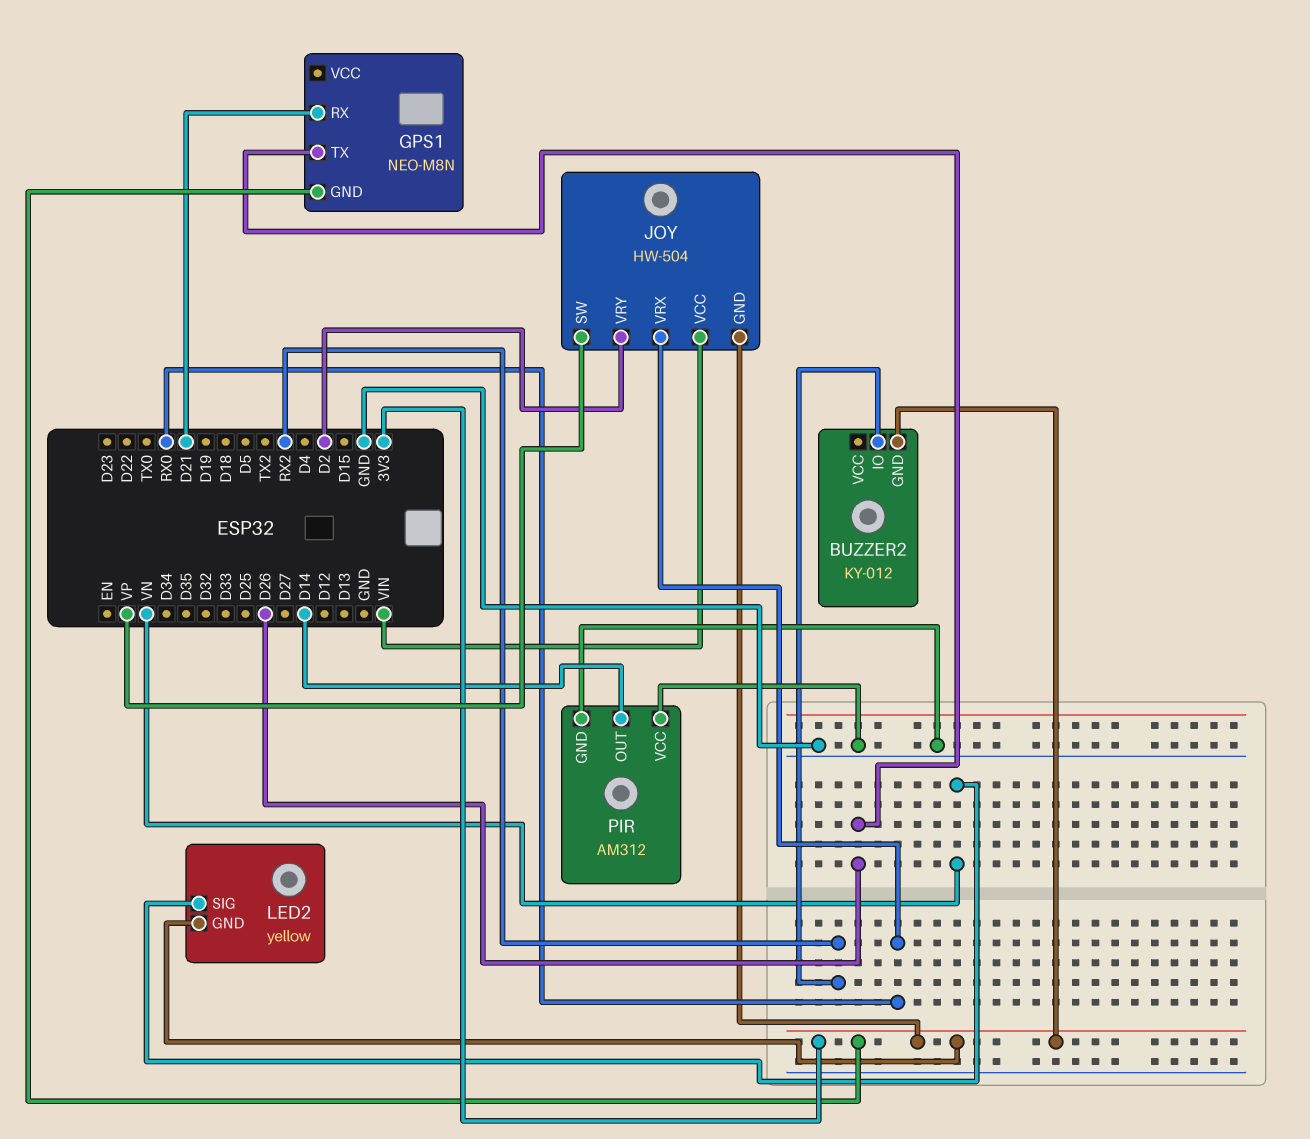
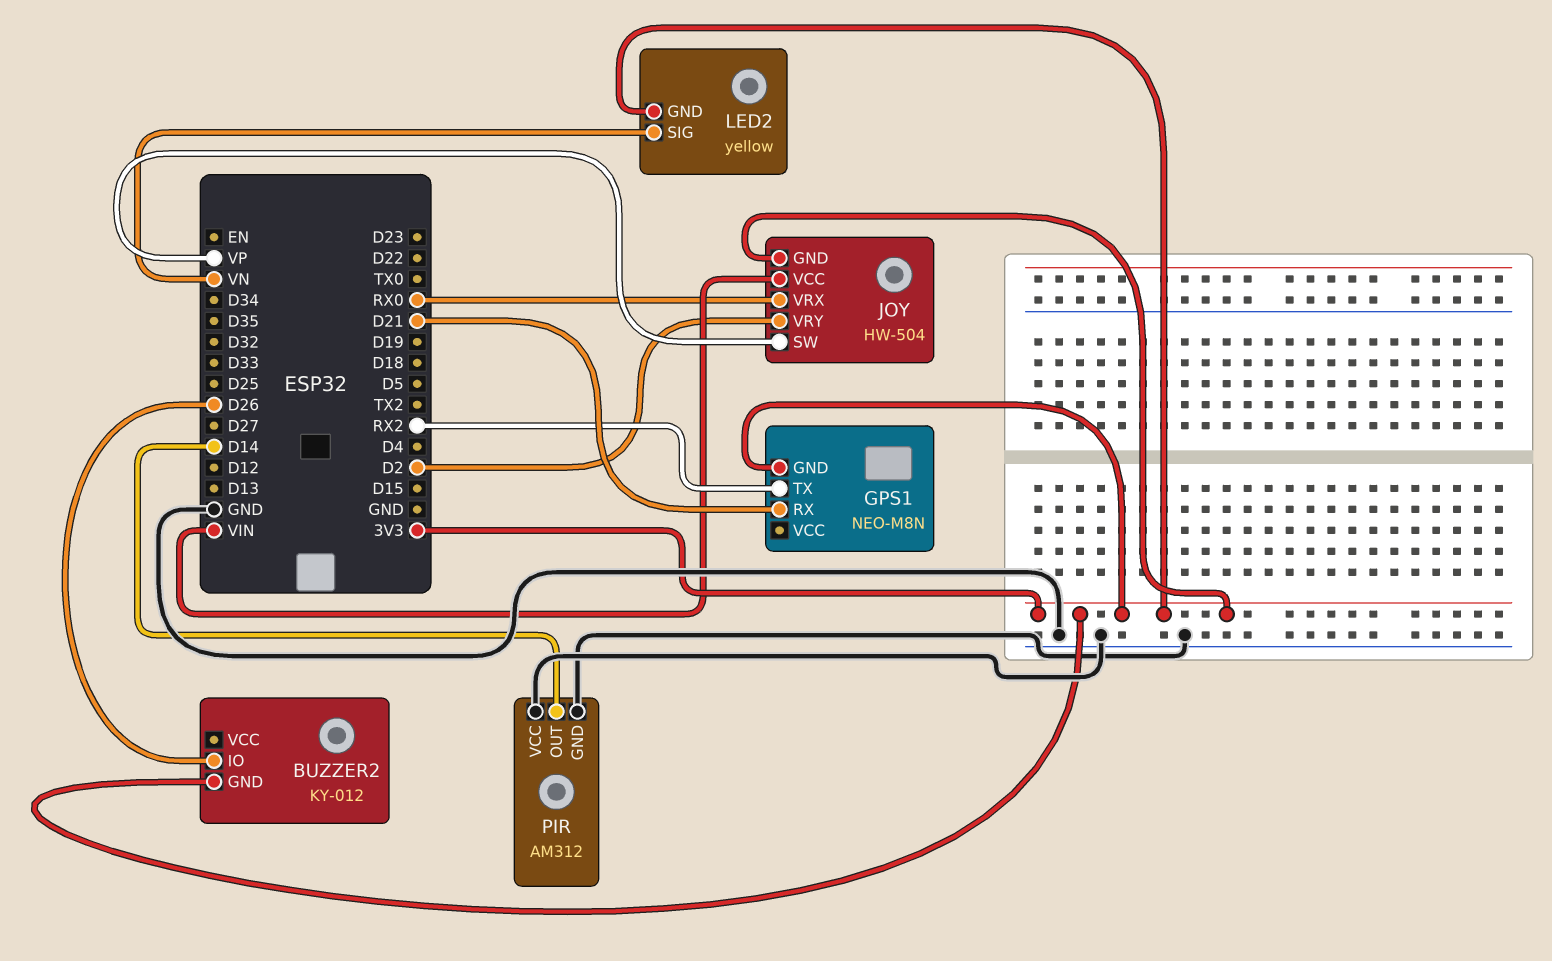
BUZZER2 pin IO: RX2 -> D26
GPS1 pin TX: D26 -> RX2

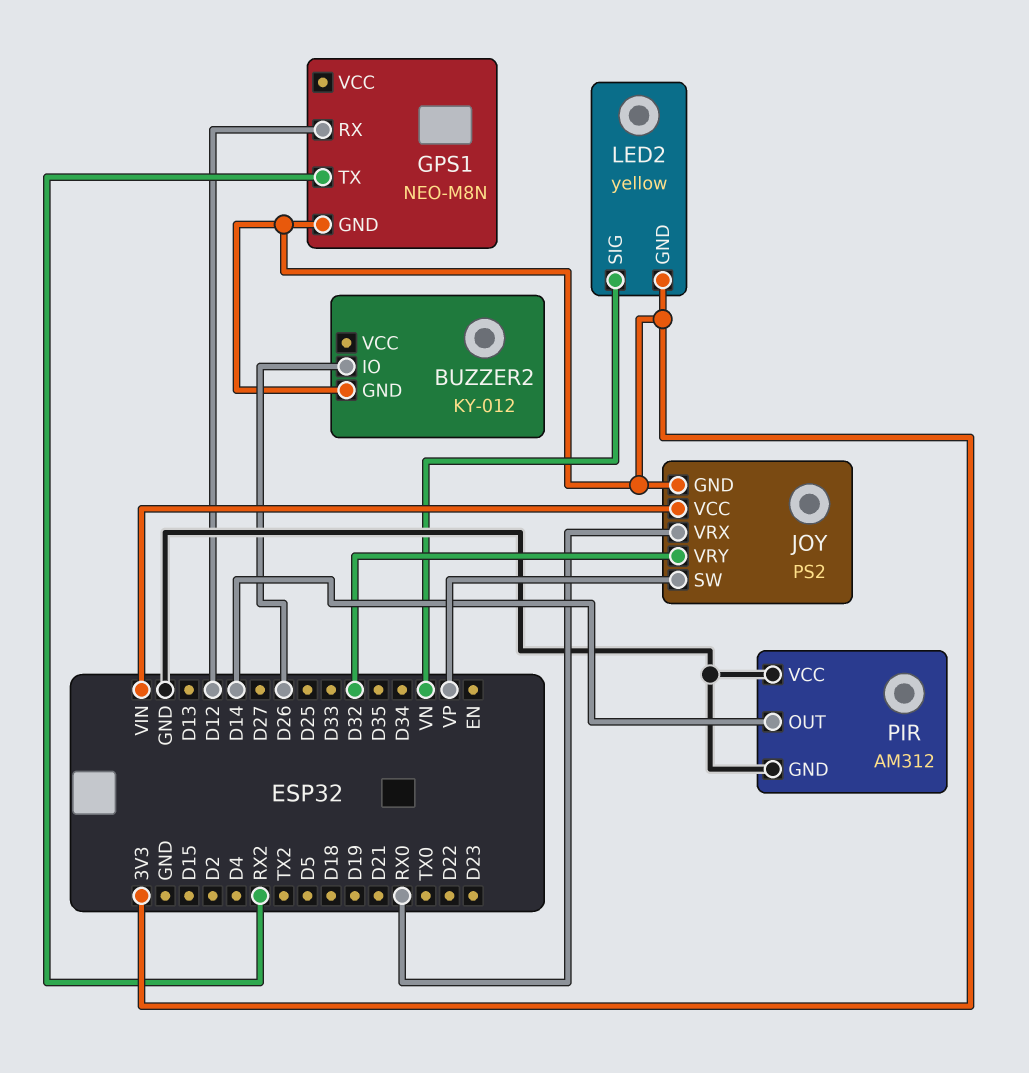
GPS1 pin RX: D21 -> D12
JOY: HW-504 -> PS2
JOY pin VRY: D2 -> D32

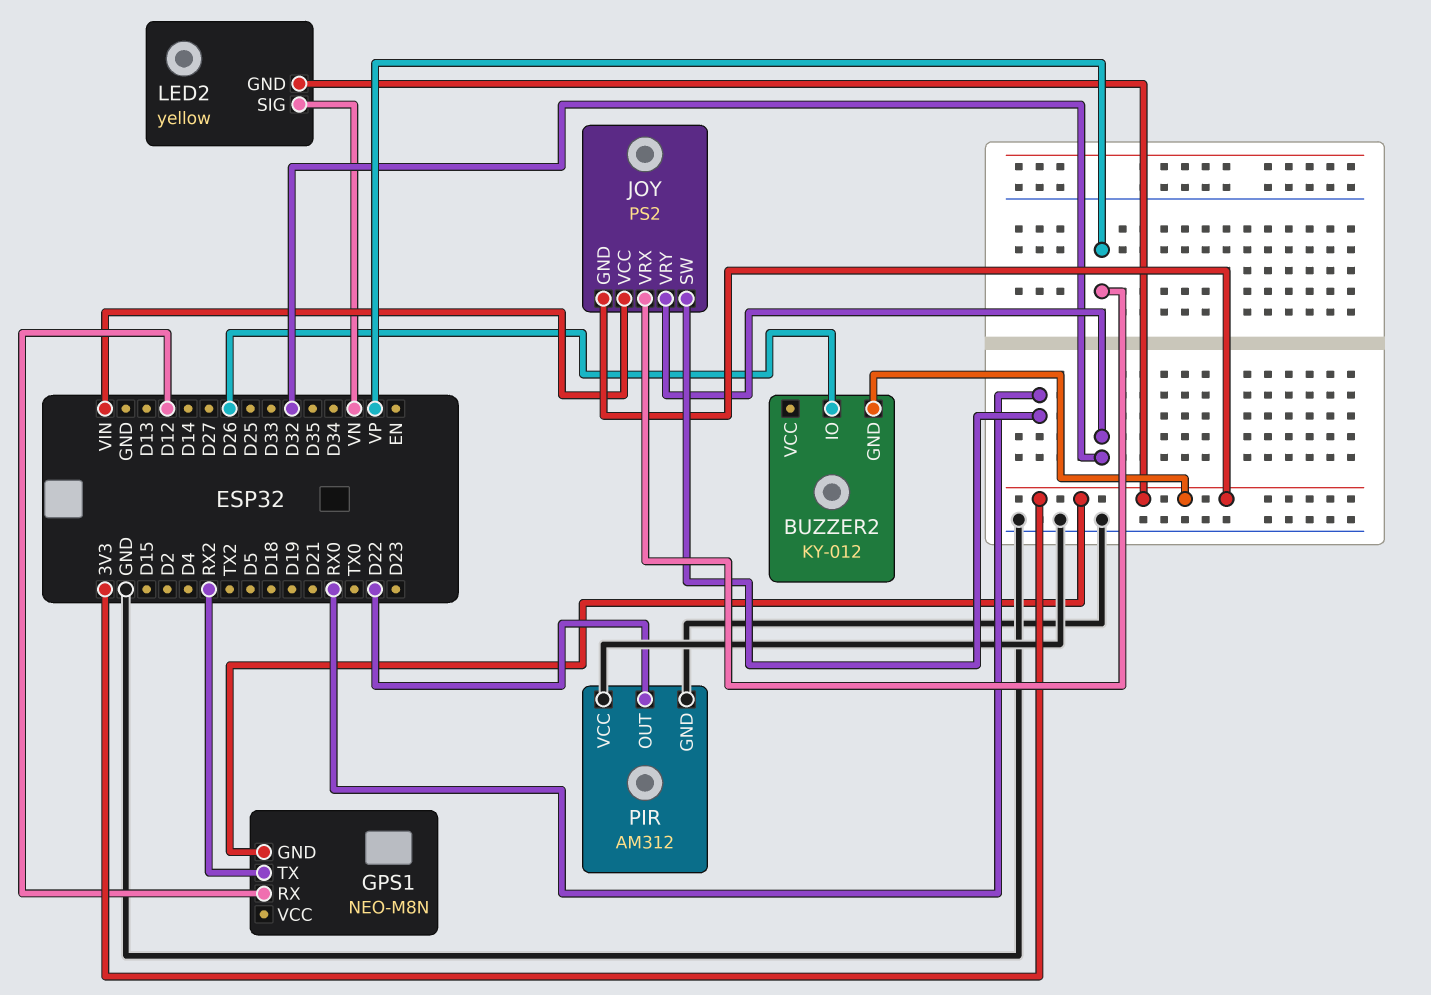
JOY pin SW: VP -> RX0
JOY pin VRX: RX0 -> VP
PIR pin OUT: D14 -> D22

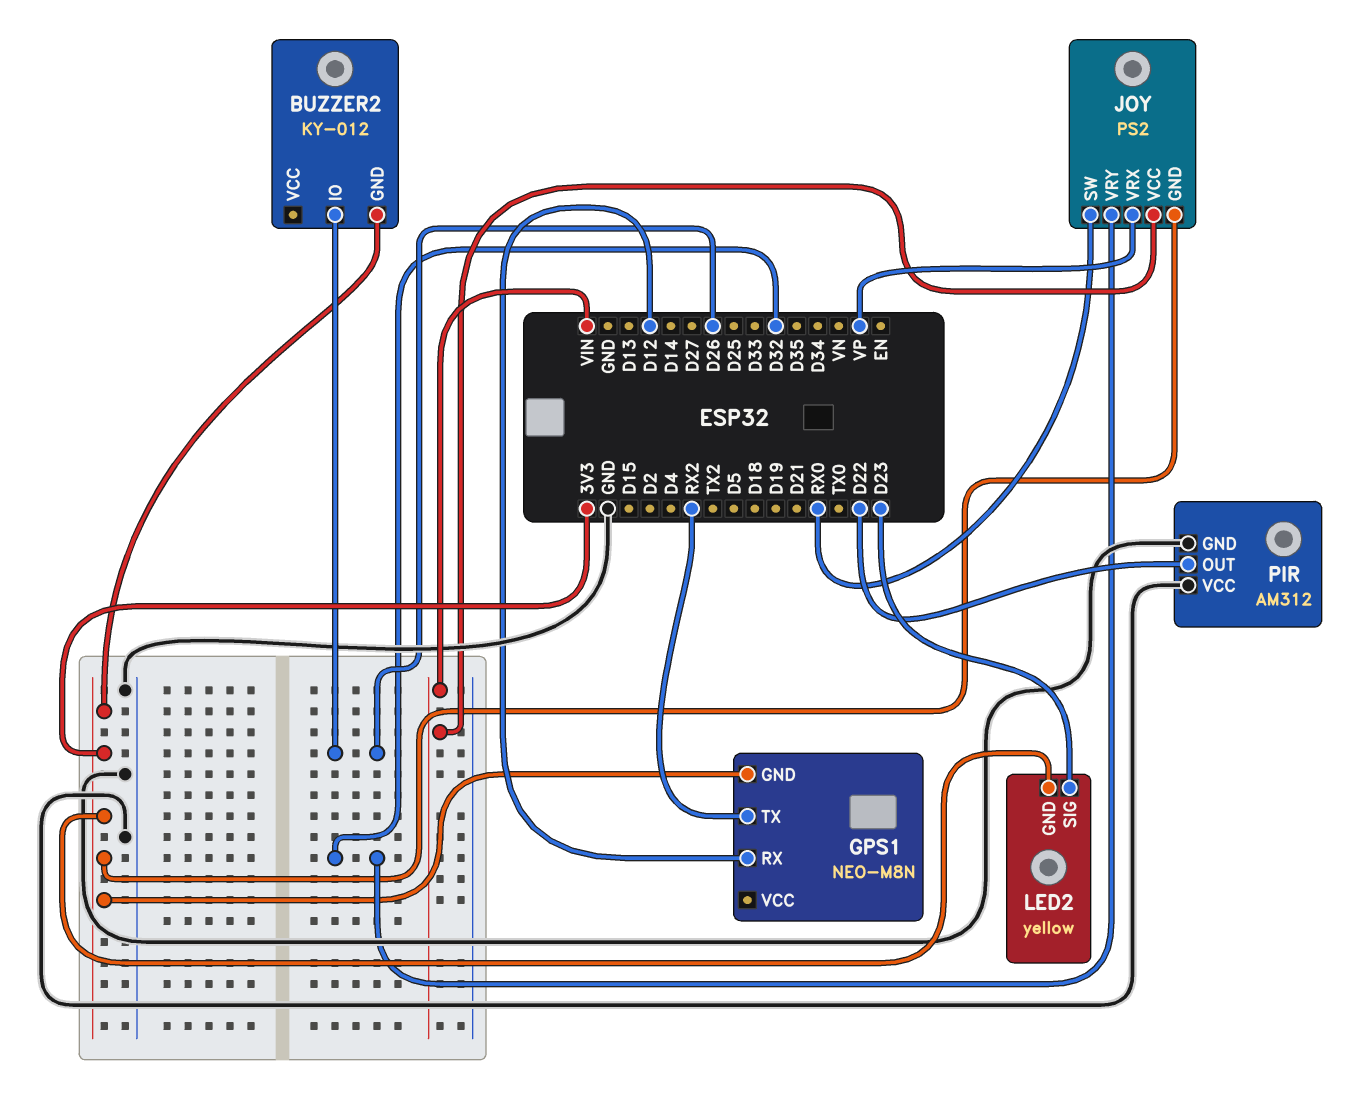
LED2 pin SIG: VN -> D23

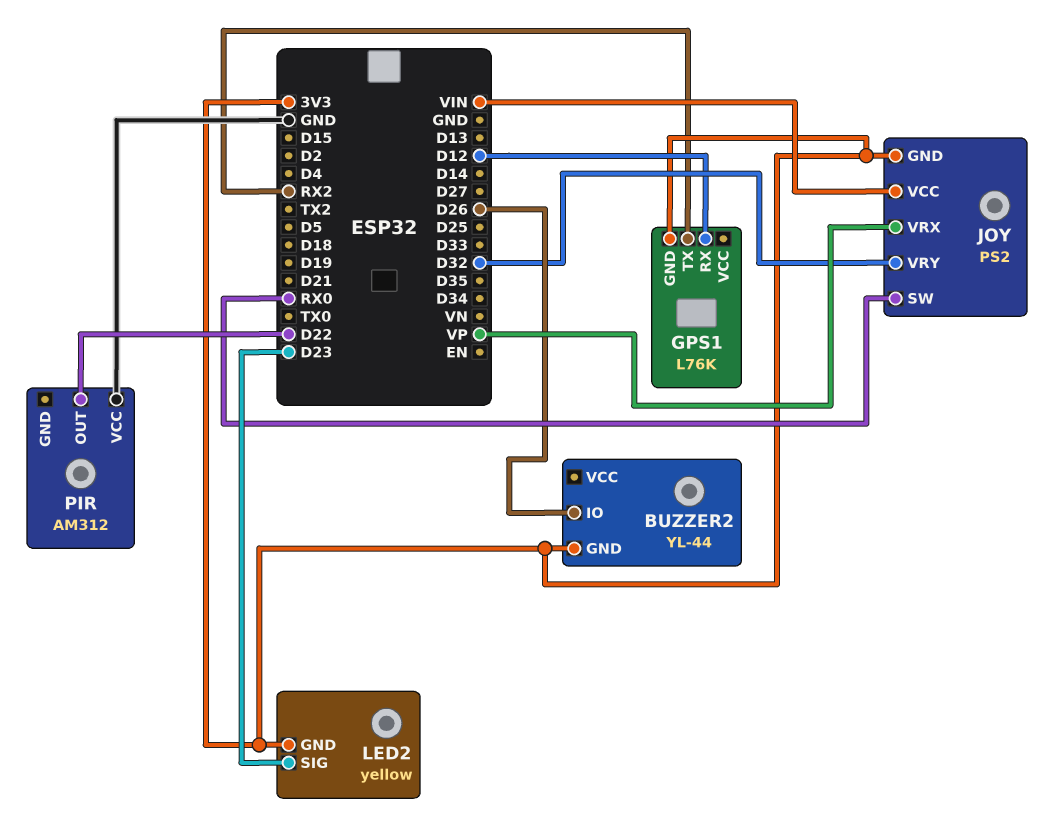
BUZZER2: KY-012 -> YL-44
GPS1: NEO-M8N -> L76K
PIR pin GND: GND -> none

